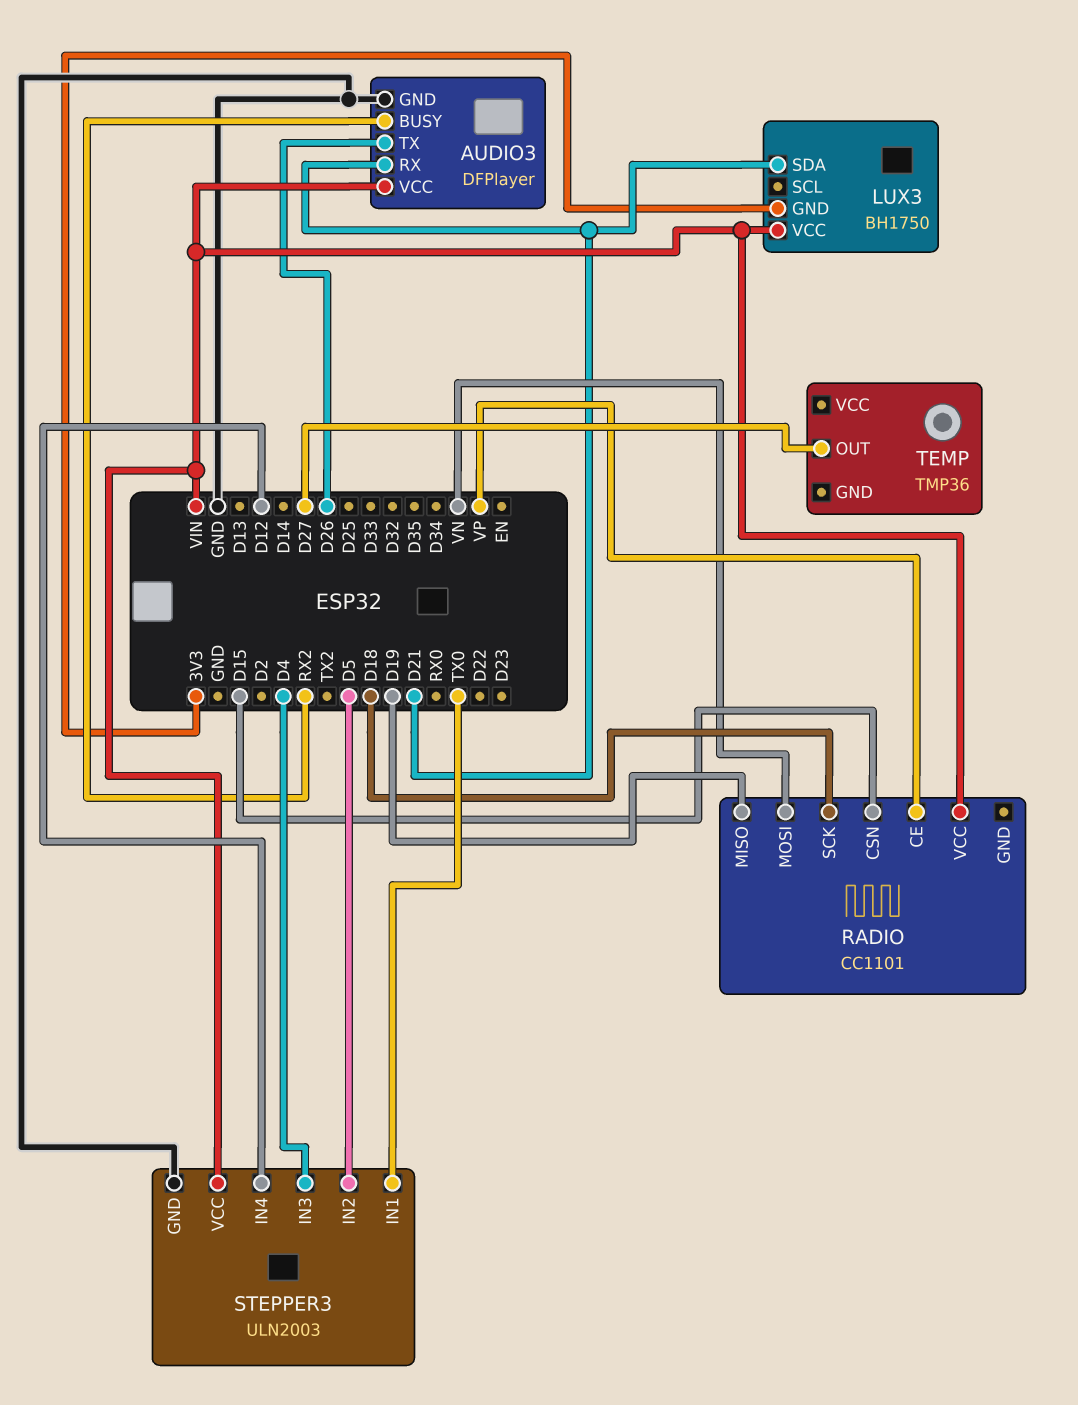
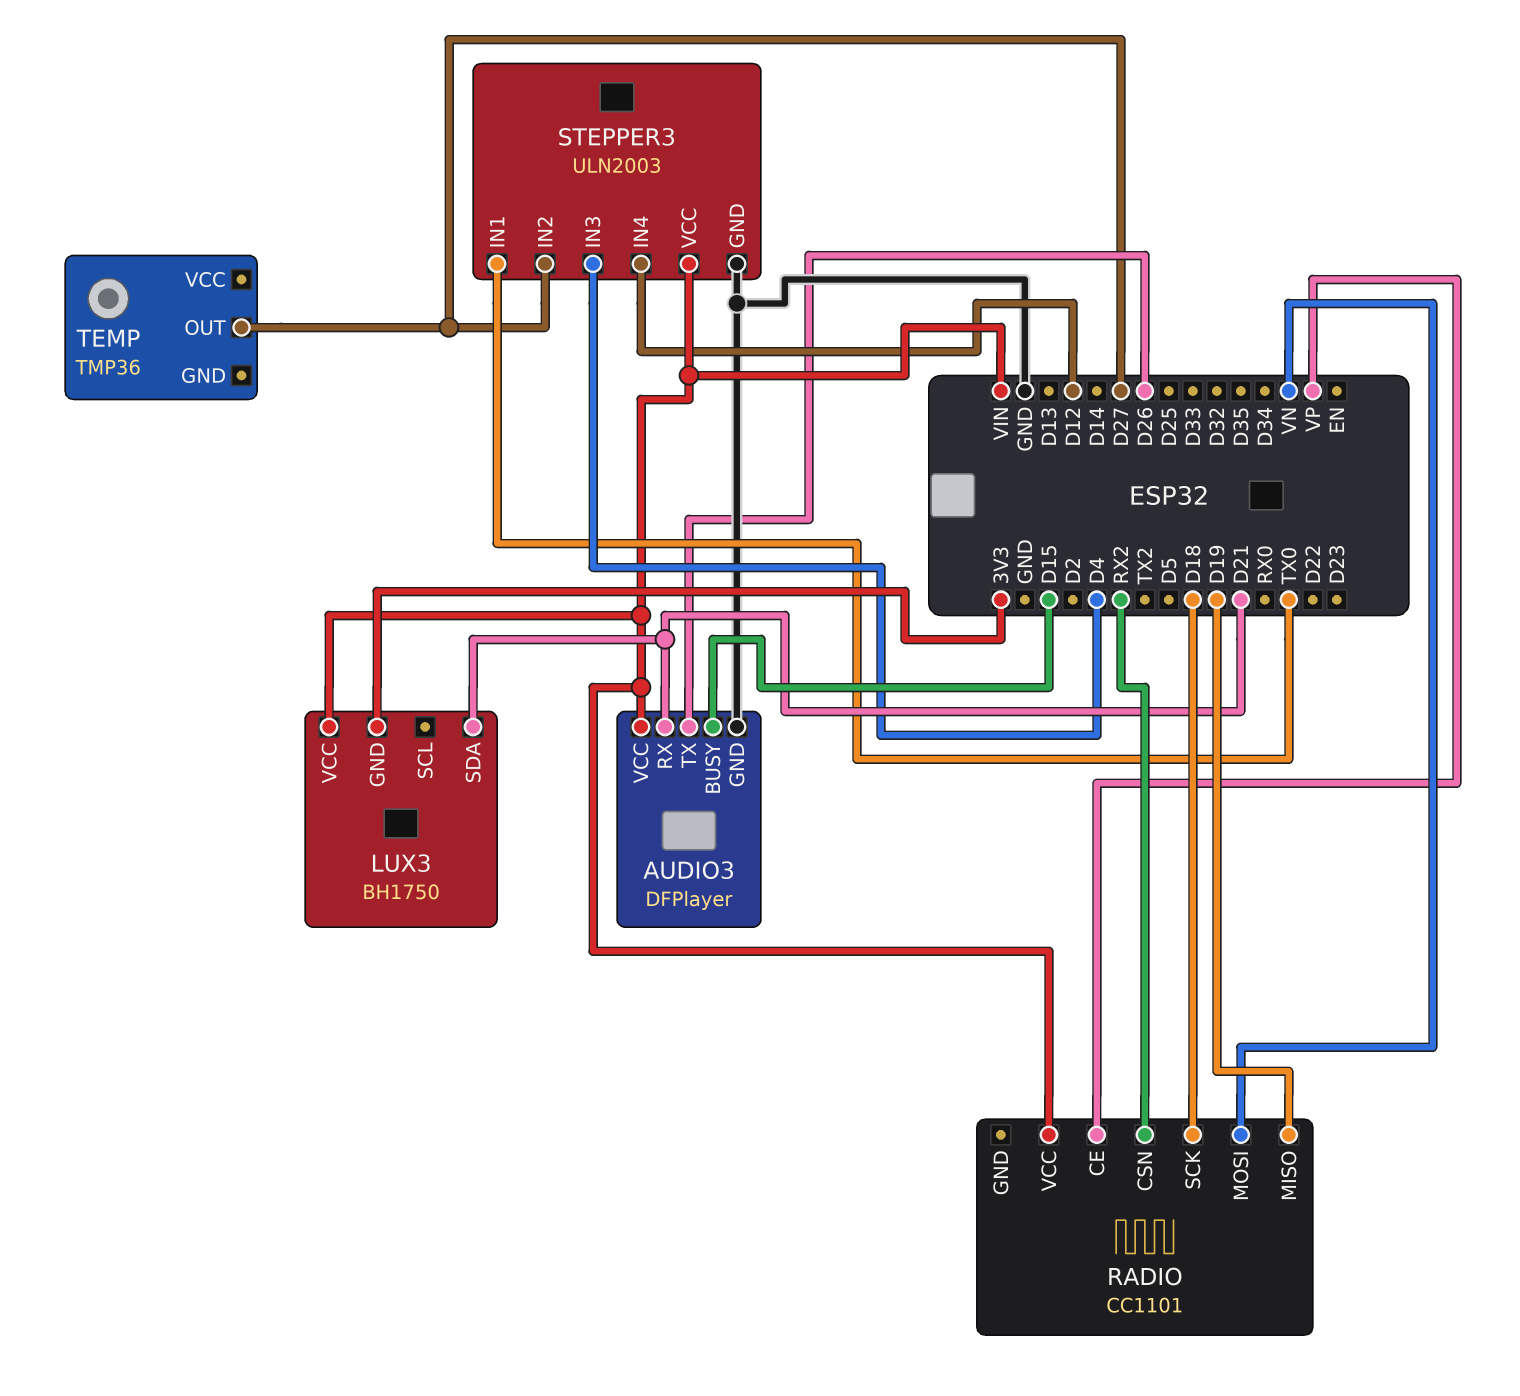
AUDIO3 pin BUSY: RX2 -> D15
RADIO pin CSN: D15 -> RX2
STEPPER3 pin IN2: D5 -> D27

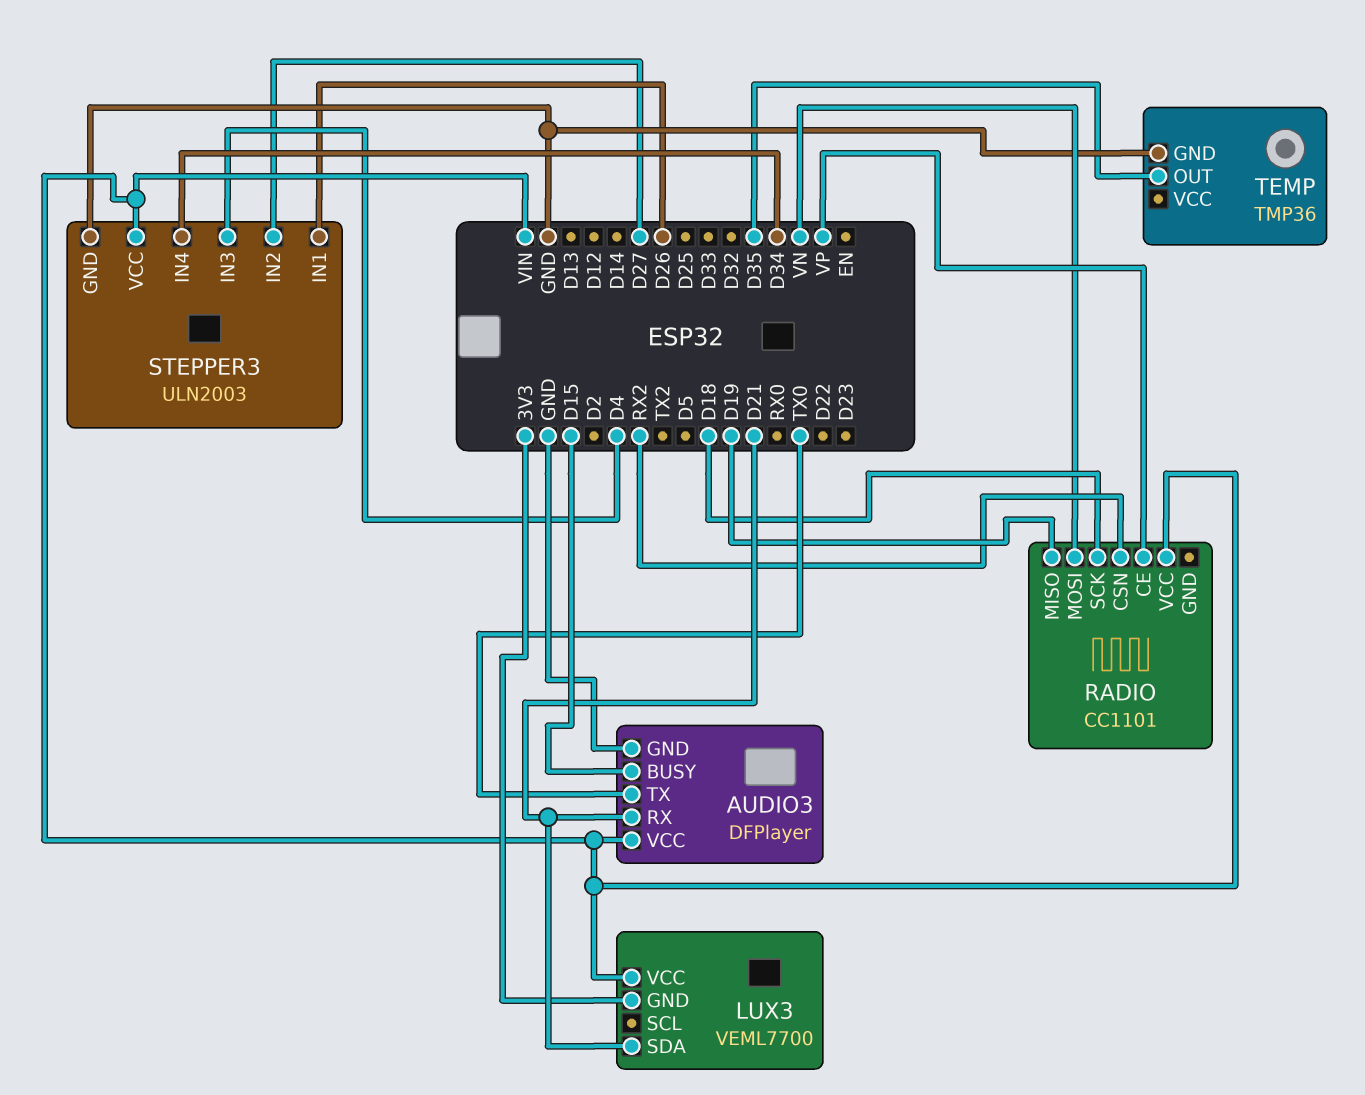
AUDIO3 pin TX: D26 -> TX0
LUX3: BH1750 -> VEML7700
STEPPER3 pin IN1: TX0 -> D26
STEPPER3 pin IN4: D12 -> D34
TEMP pin GND: none -> GND
TEMP pin OUT: D27 -> D35

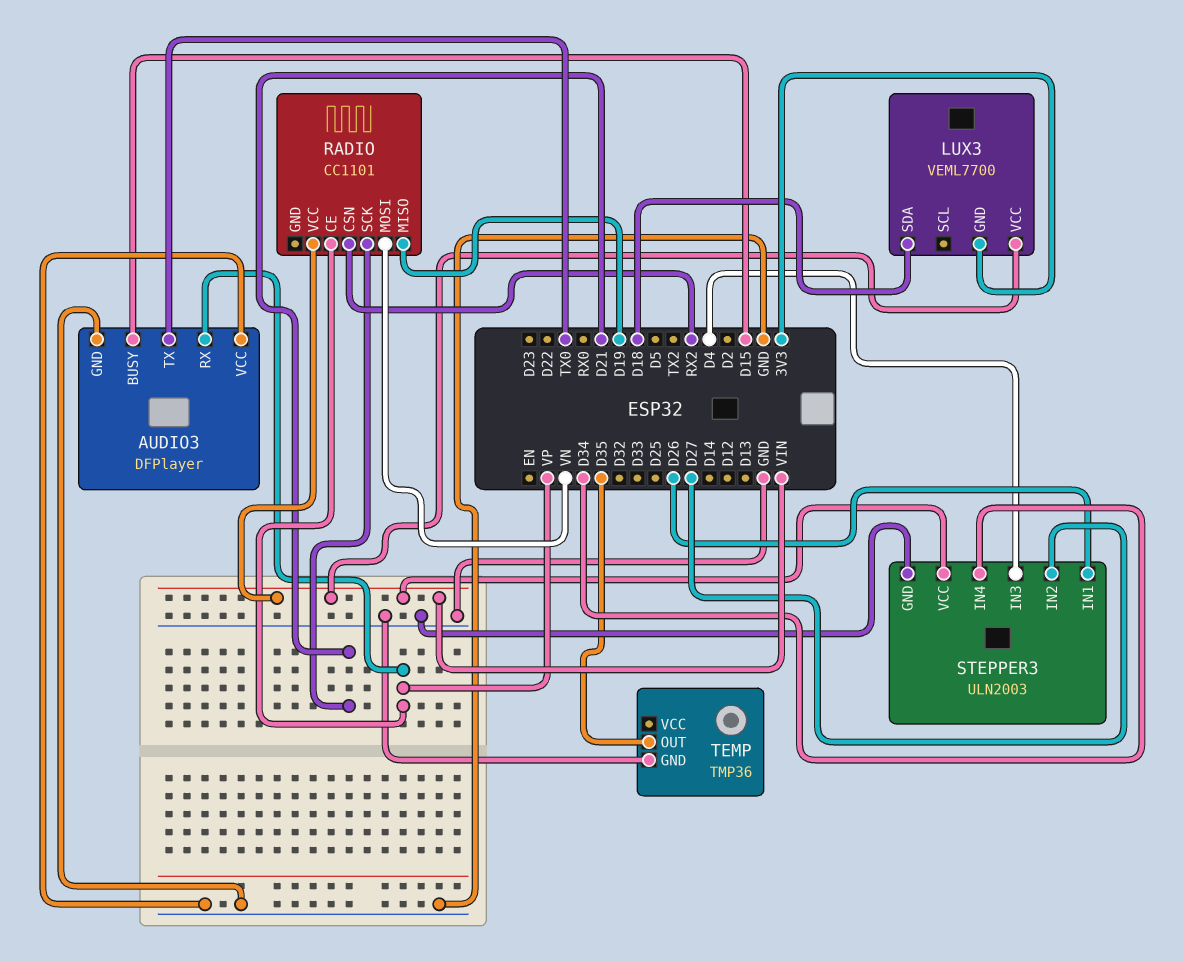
AUDIO3 pin RX: D21 -> VP
AUDIO3 pin VCC: VIN -> GND
LUX3 pin SDA: D21 -> D18
RADIO pin SCK: D18 -> D21

